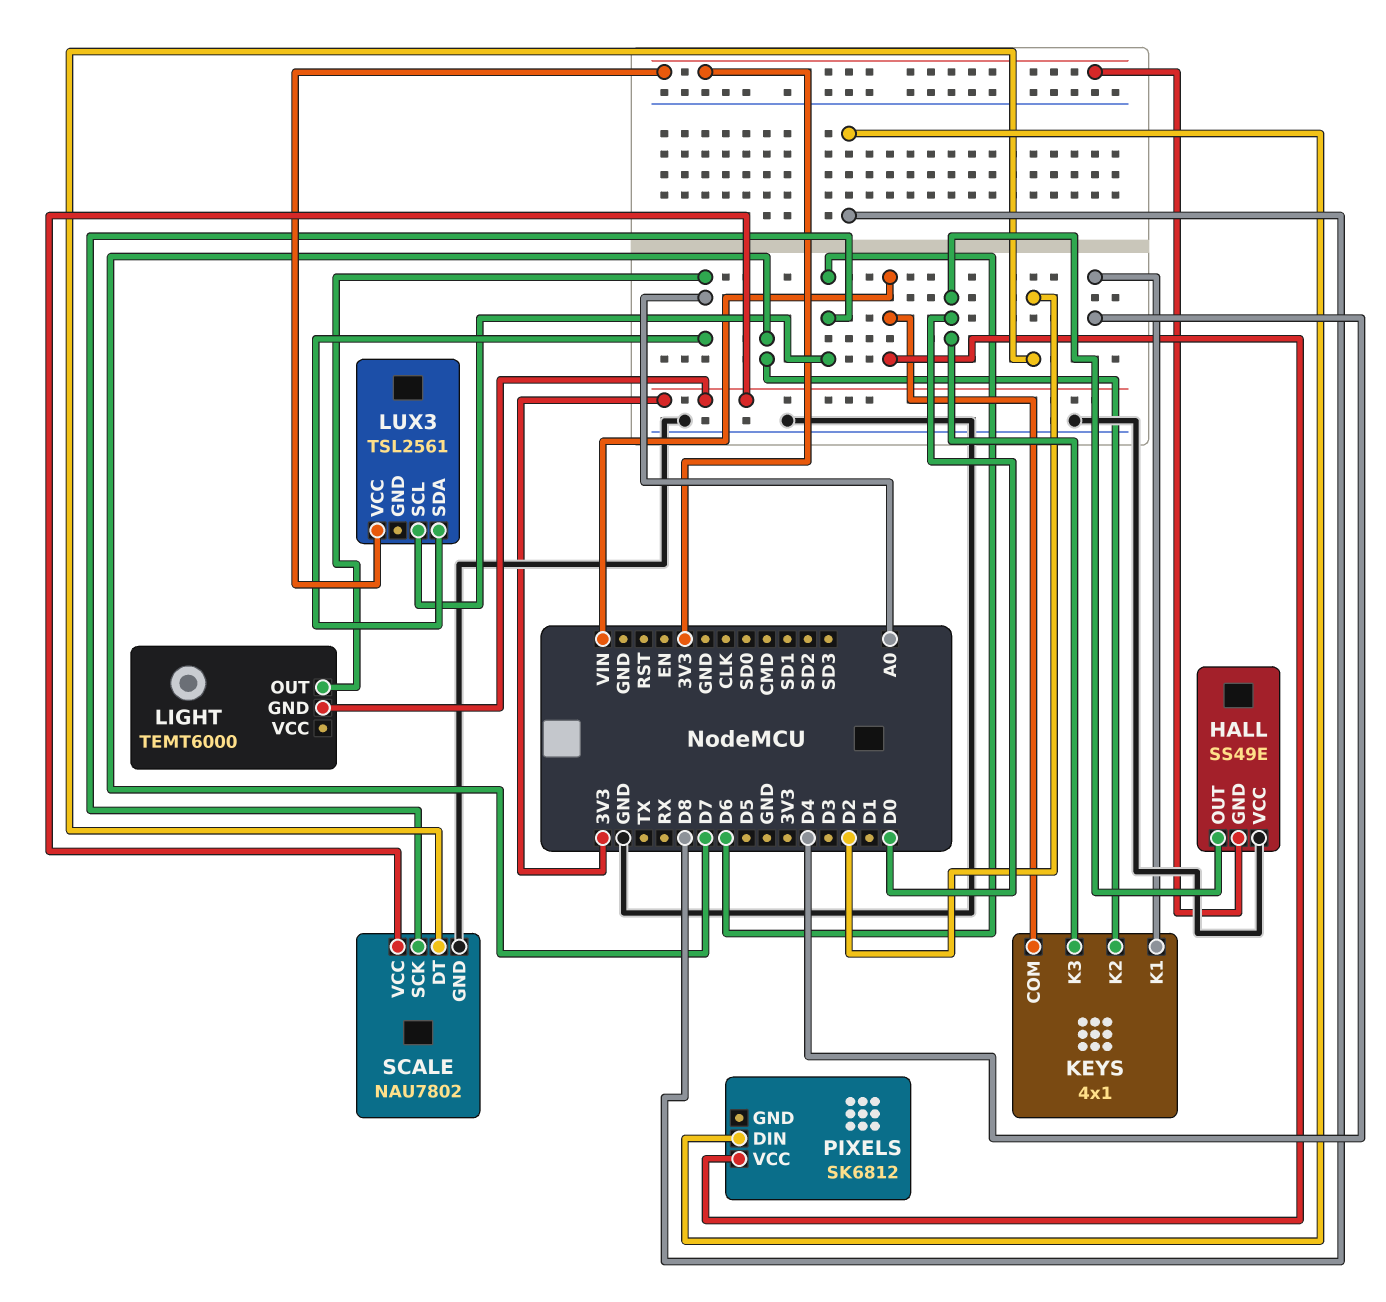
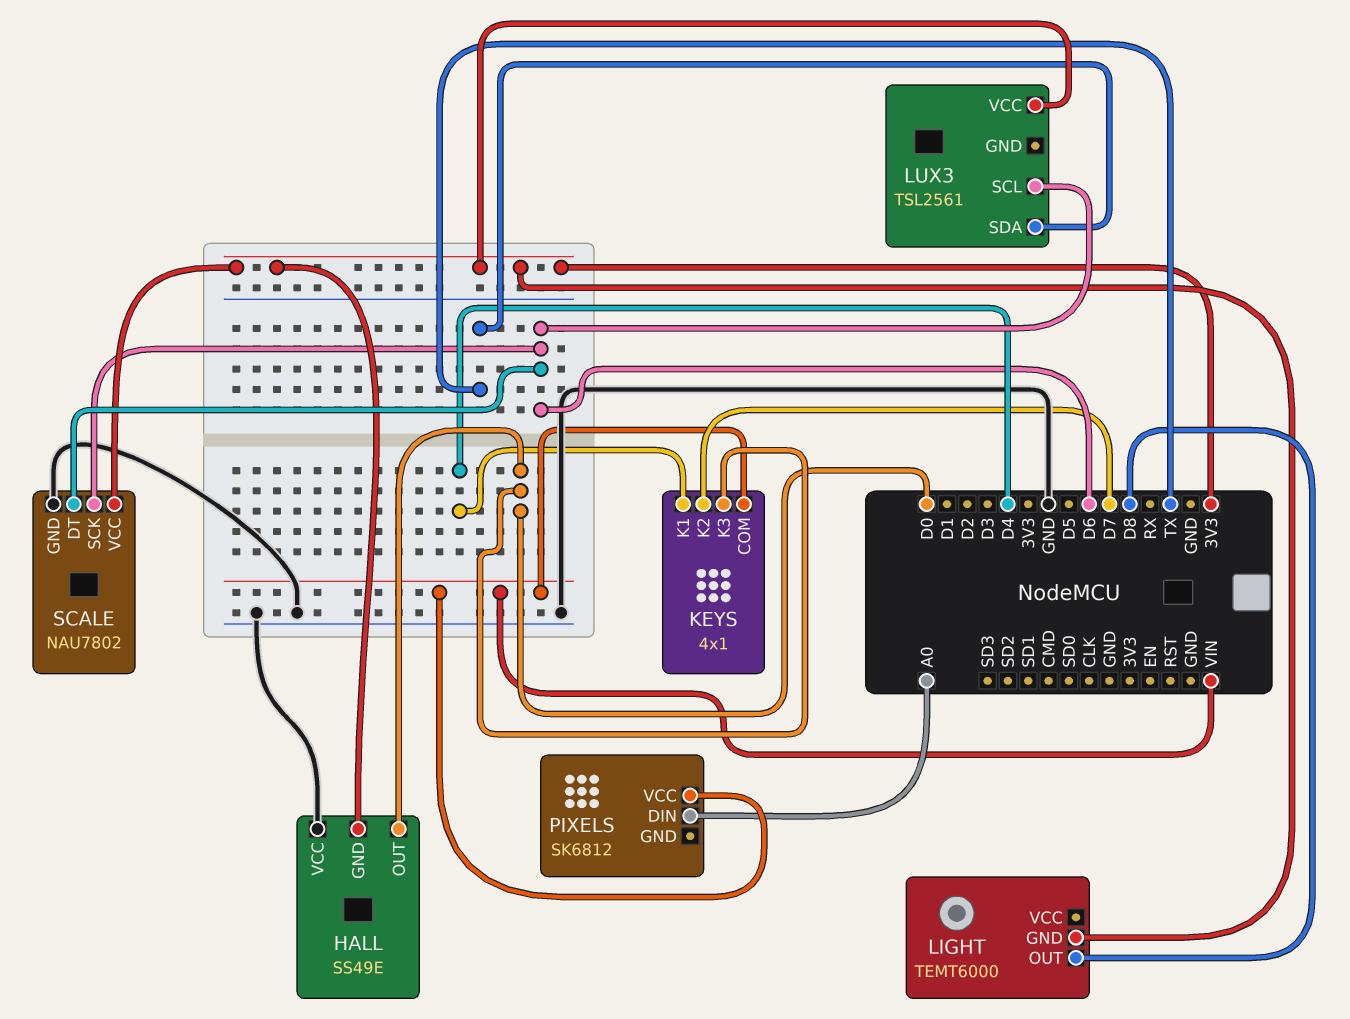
LIGHT pin OUT: A0 -> D8
LUX3 pin SDA: A0 -> TX
PIXELS pin DIN: D8 -> A0
SCALE pin DT: D2 -> D6

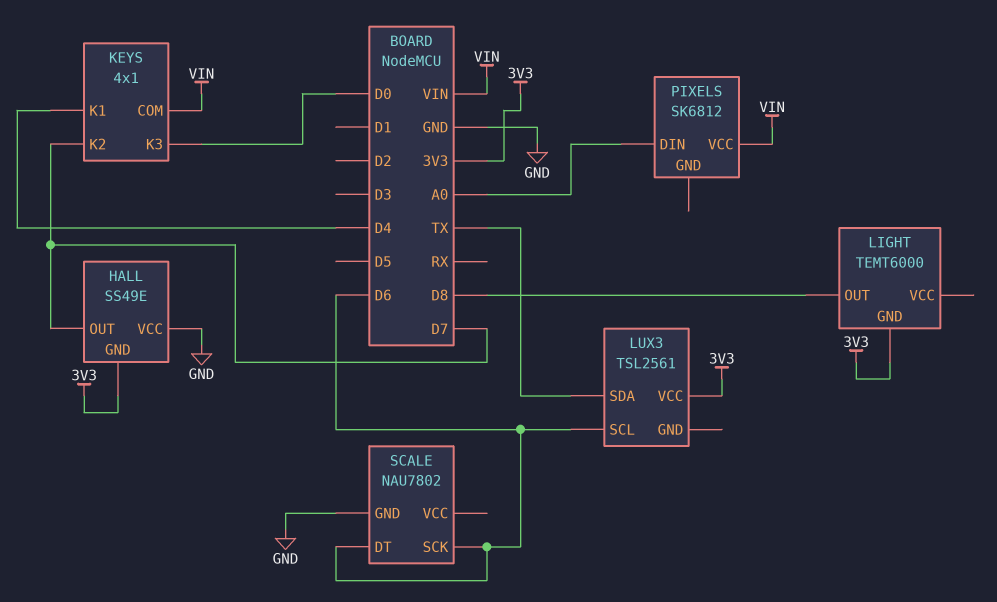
HALL pin OUT: D0 -> D7
SCALE pin VCC: 3V3 -> none

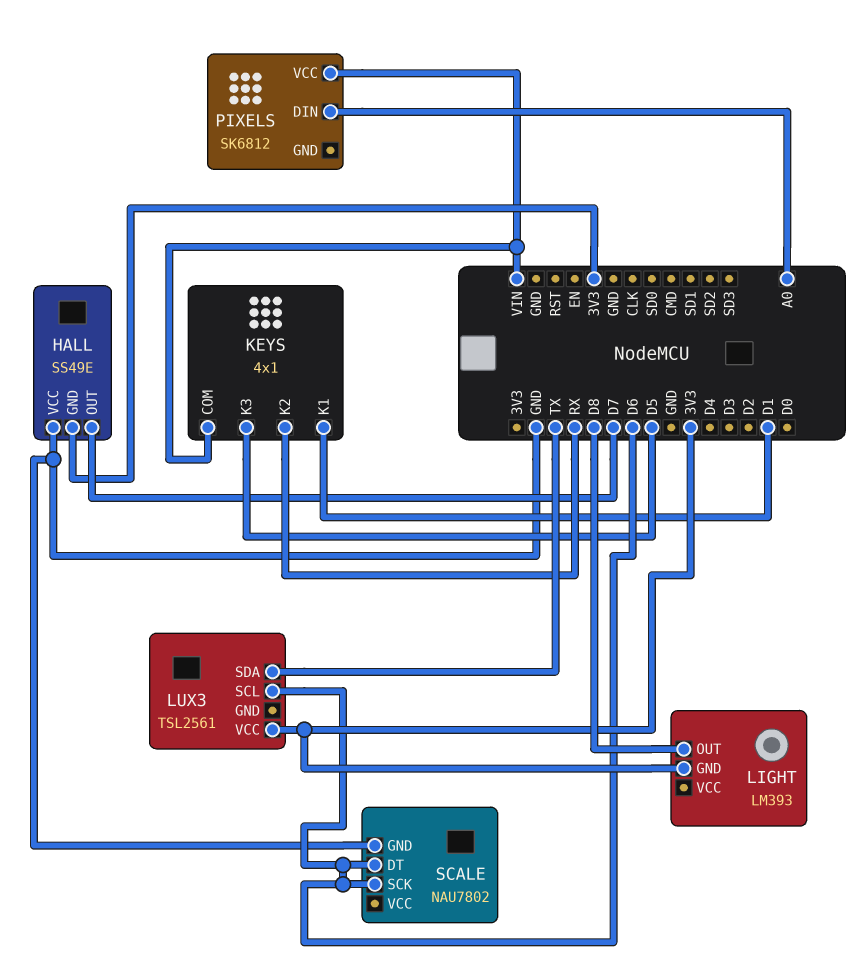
KEYS pin K1: D4 -> D1
KEYS pin K2: D7 -> RX
KEYS pin K3: D0 -> D5
LIGHT: TEMT6000 -> LM393

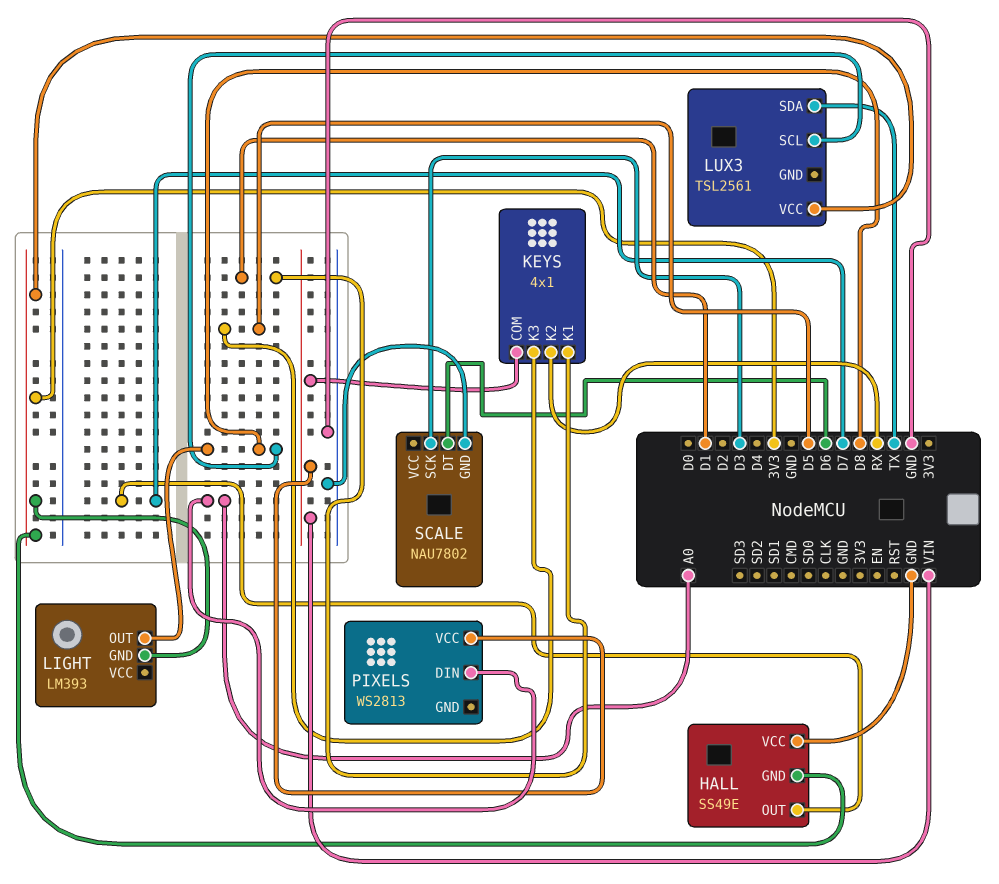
LUX3 pin SCL: D6 -> D8
PIXELS: SK6812 -> WS2813
SCALE pin SCK: D6 -> D3

